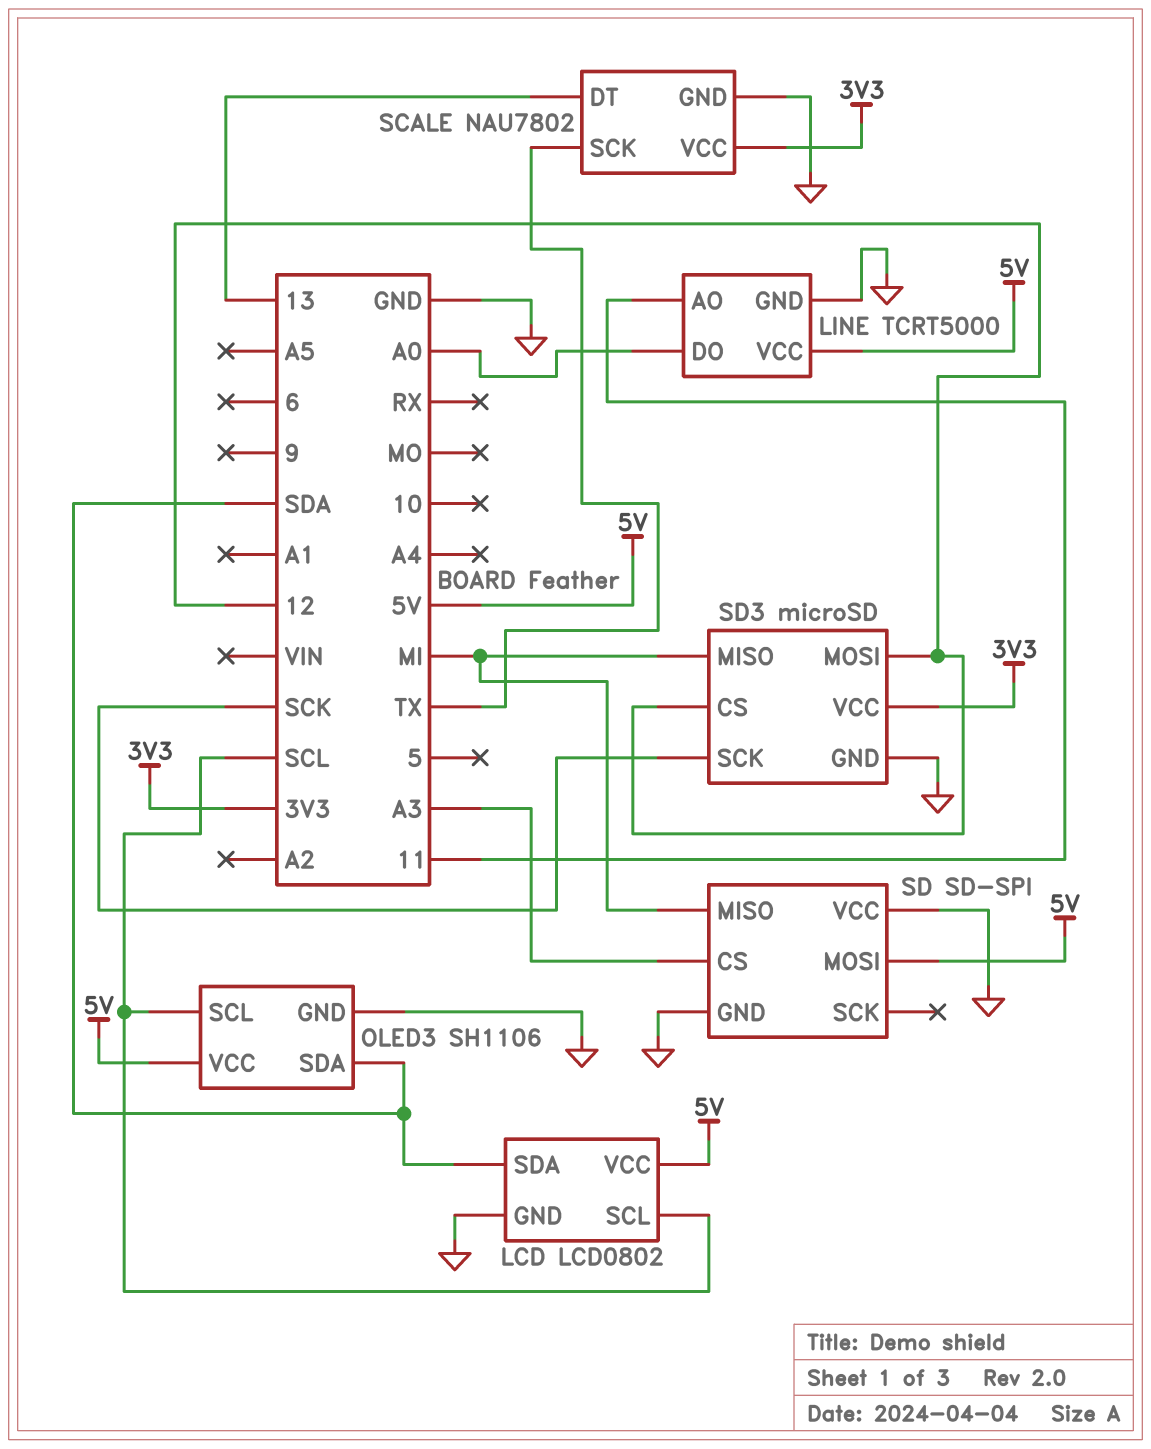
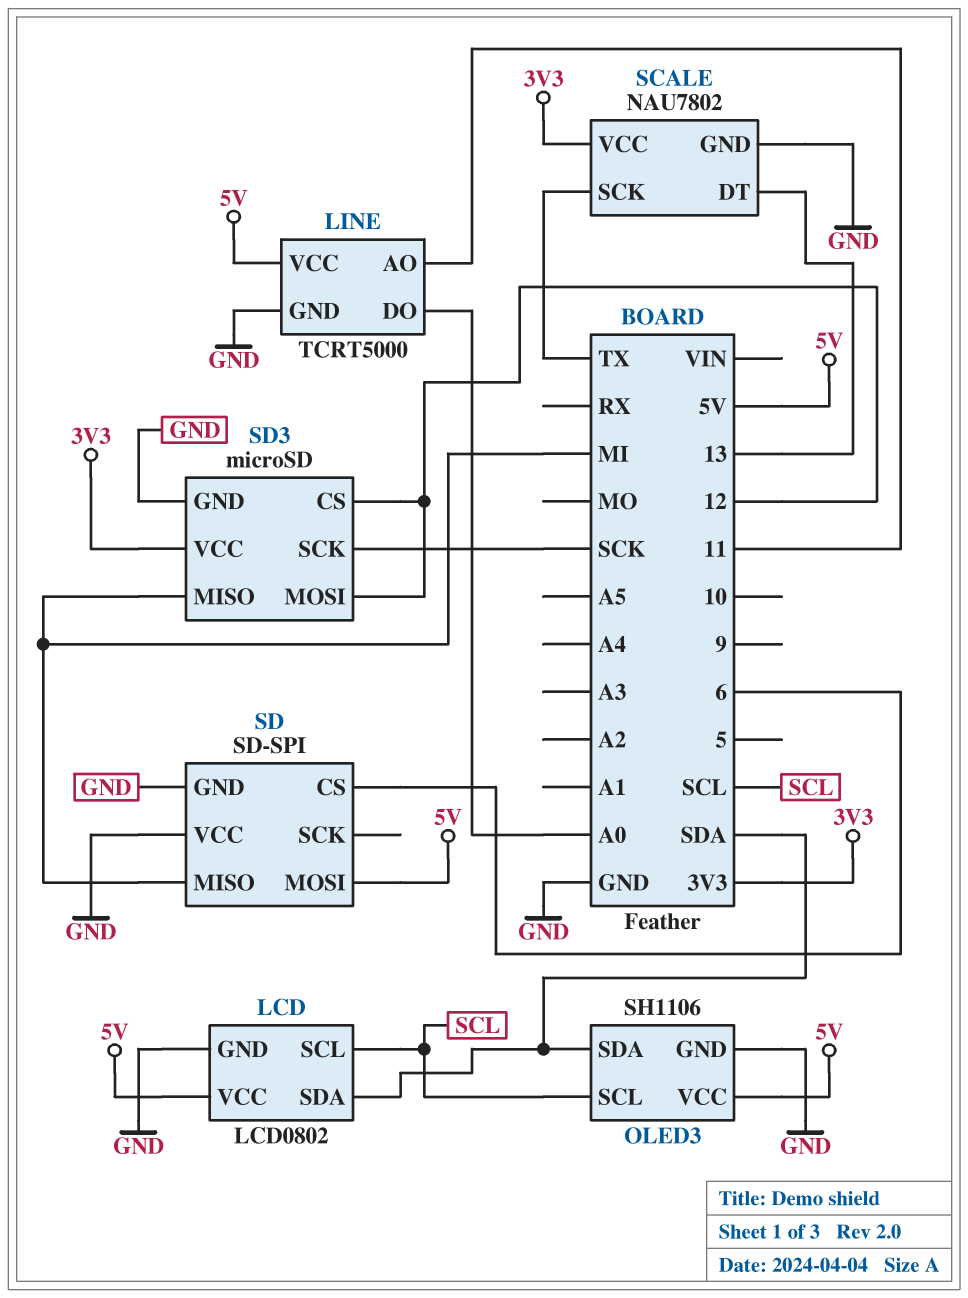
SD pin CS: A3 -> 6

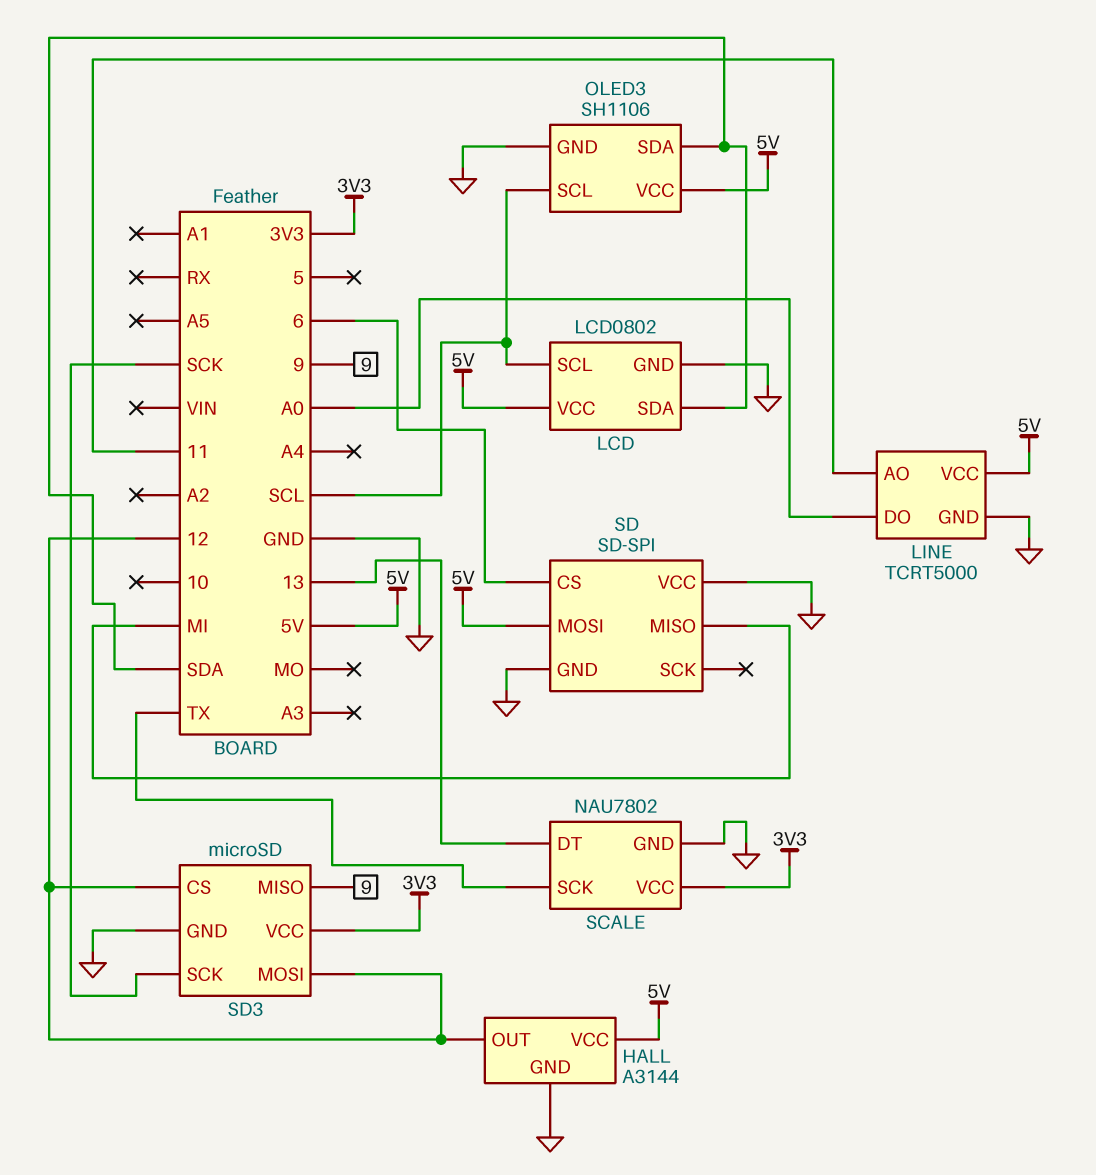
HALL: none -> A3144
HALL pin GND: none -> GND
HALL pin OUT: none -> 12
HALL pin VCC: none -> 5V
SD3 pin MISO: MI -> 9

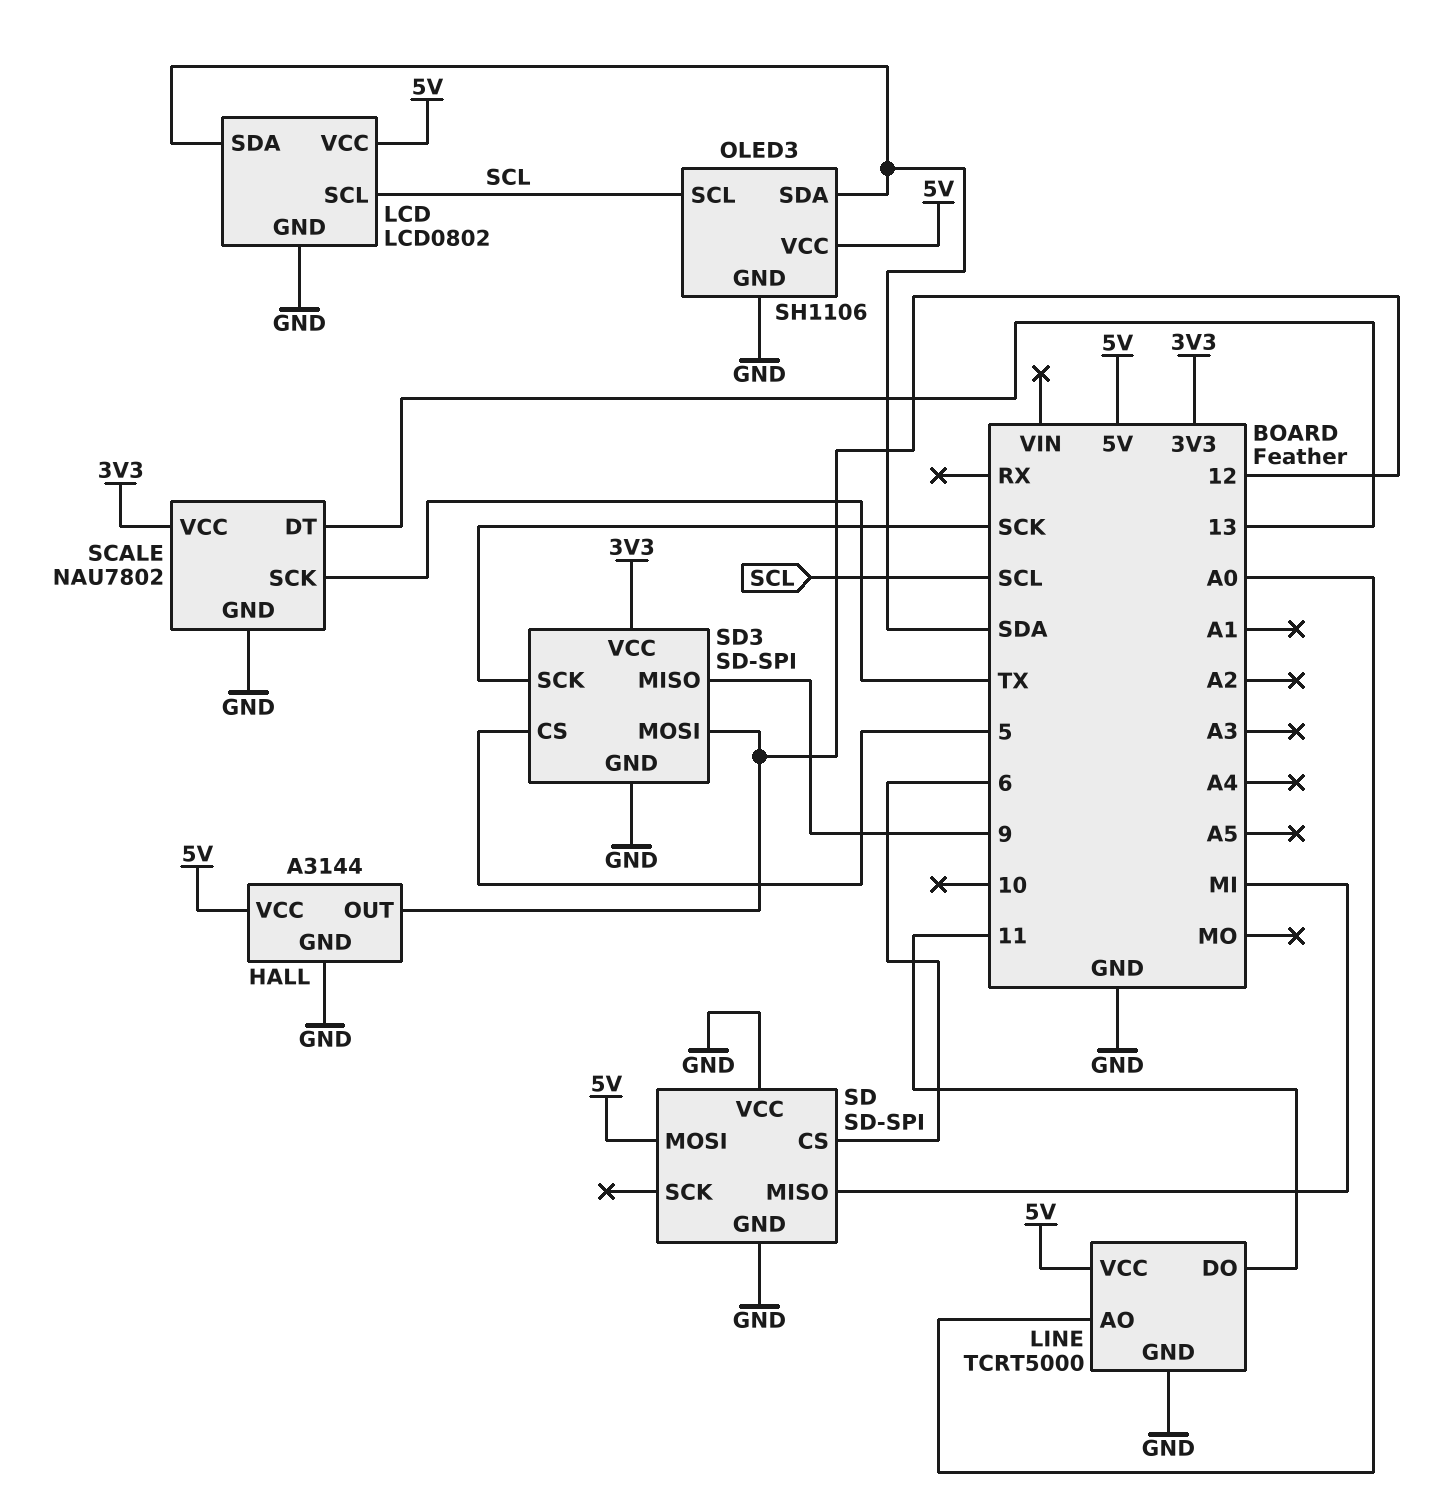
LINE pin AO: 11 -> A0
LINE pin DO: A0 -> 11
SD3: microSD -> SD-SPI
SD3 pin CS: 12 -> 5

